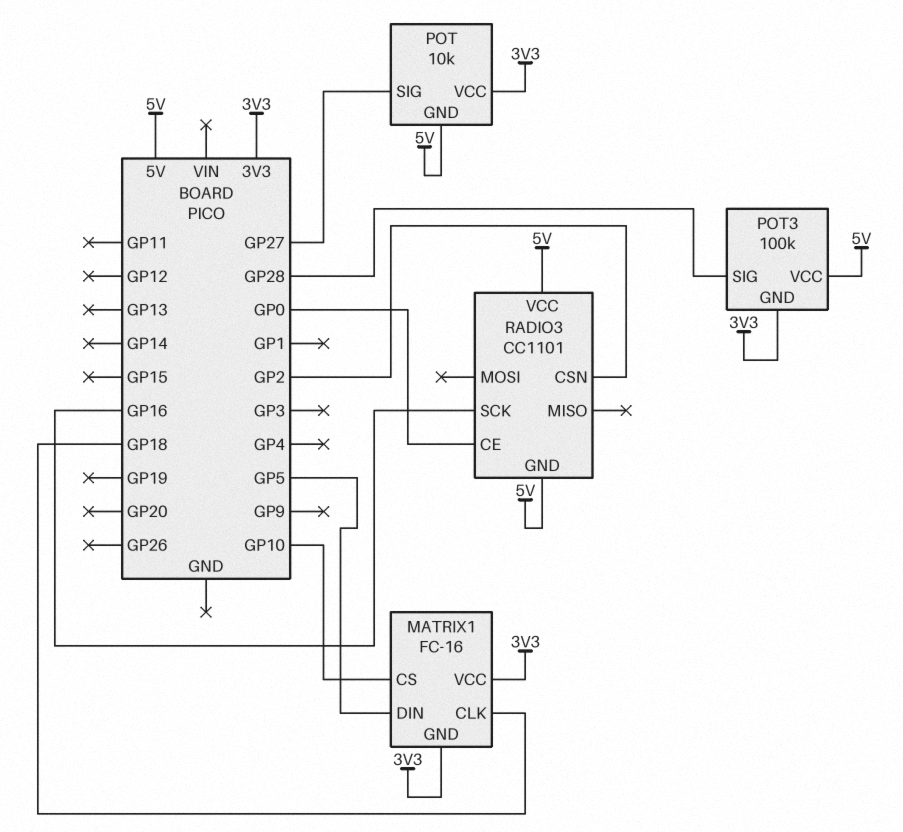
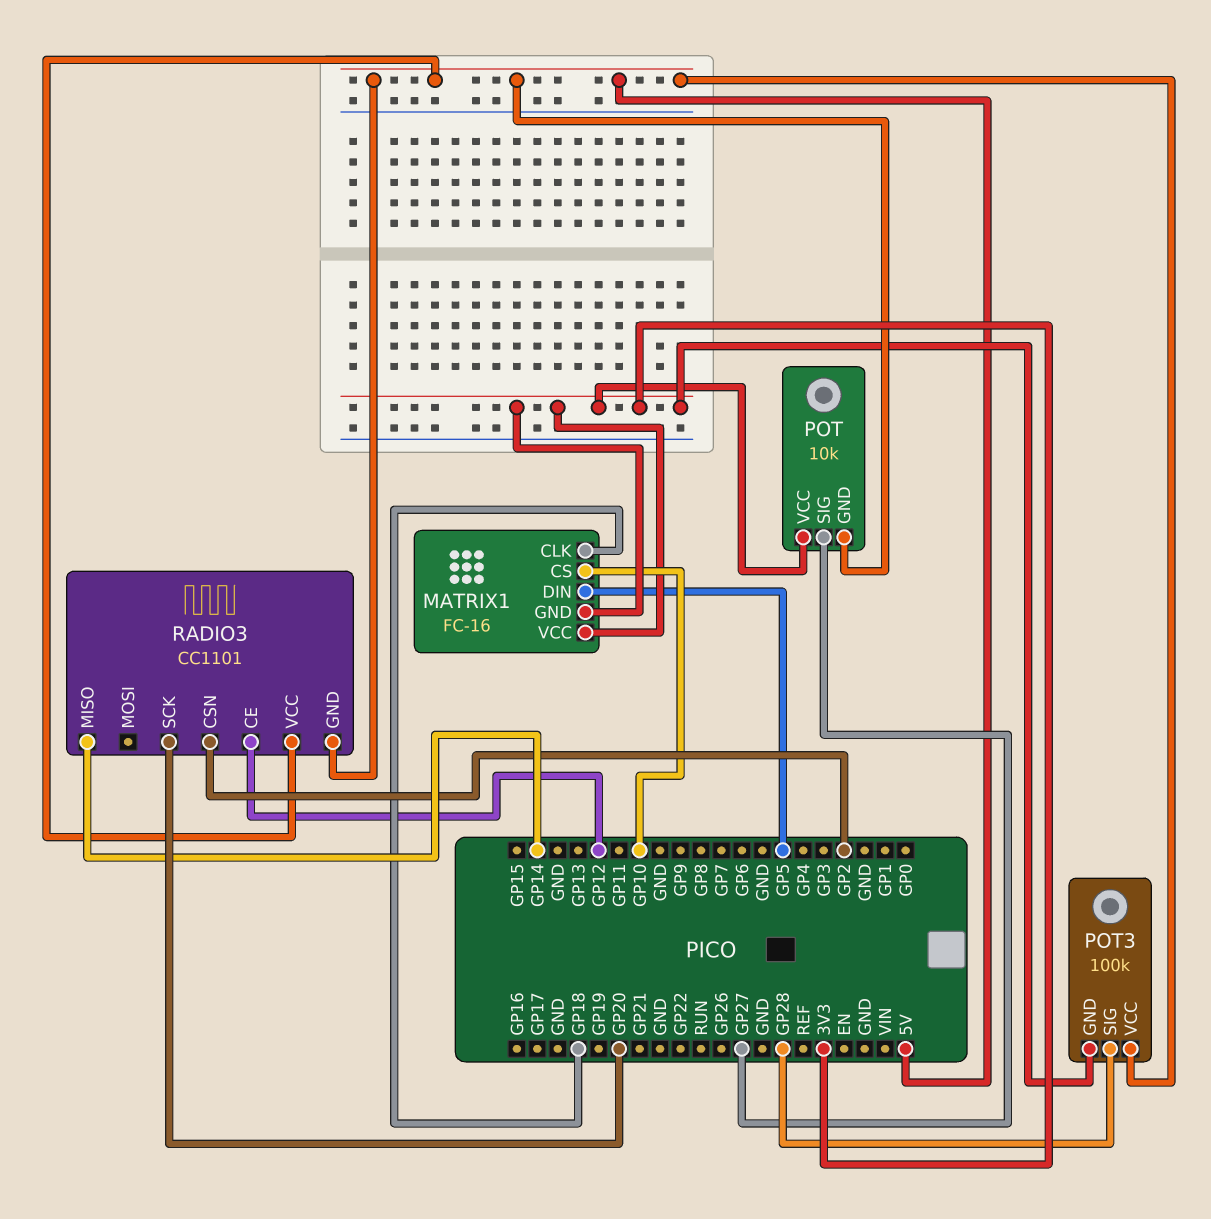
RADIO3 pin CE: GP0 -> GP12
RADIO3 pin MISO: none -> GP14
RADIO3 pin SCK: GP16 -> GP20

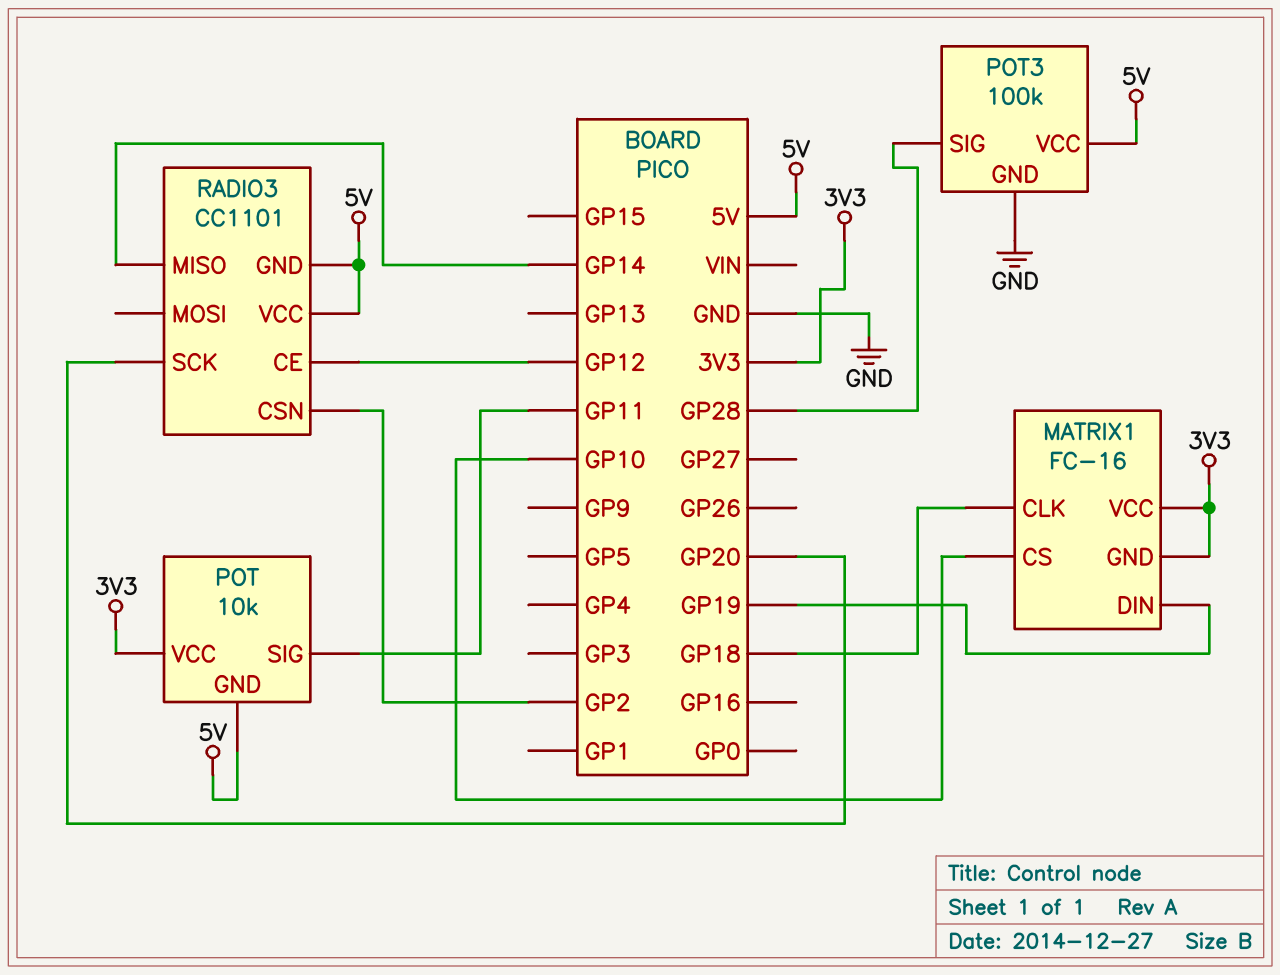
MATRIX1 pin DIN: GP5 -> GP19
POT pin SIG: GP27 -> GP11
POT3 pin GND: 3V3 -> GND

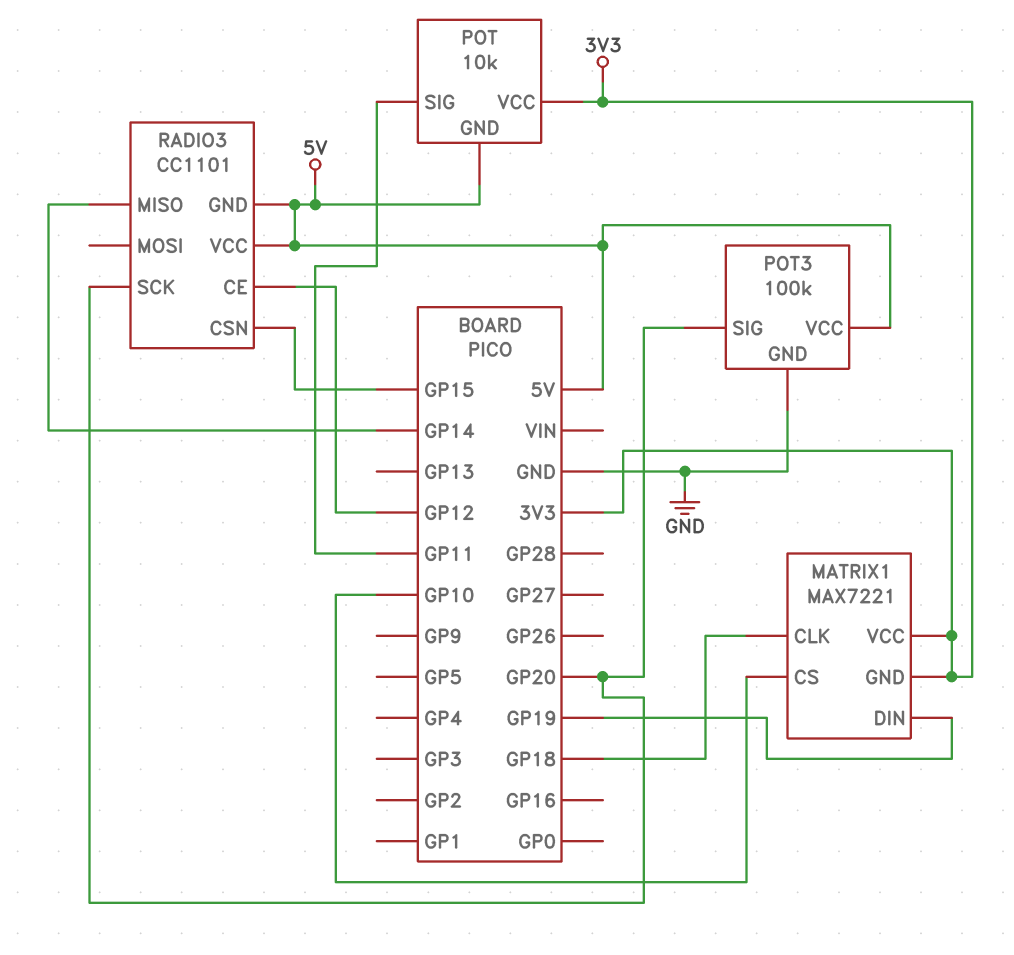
MATRIX1: FC-16 -> MAX7221
POT3 pin SIG: GP28 -> GP20
RADIO3 pin CSN: GP2 -> GP15

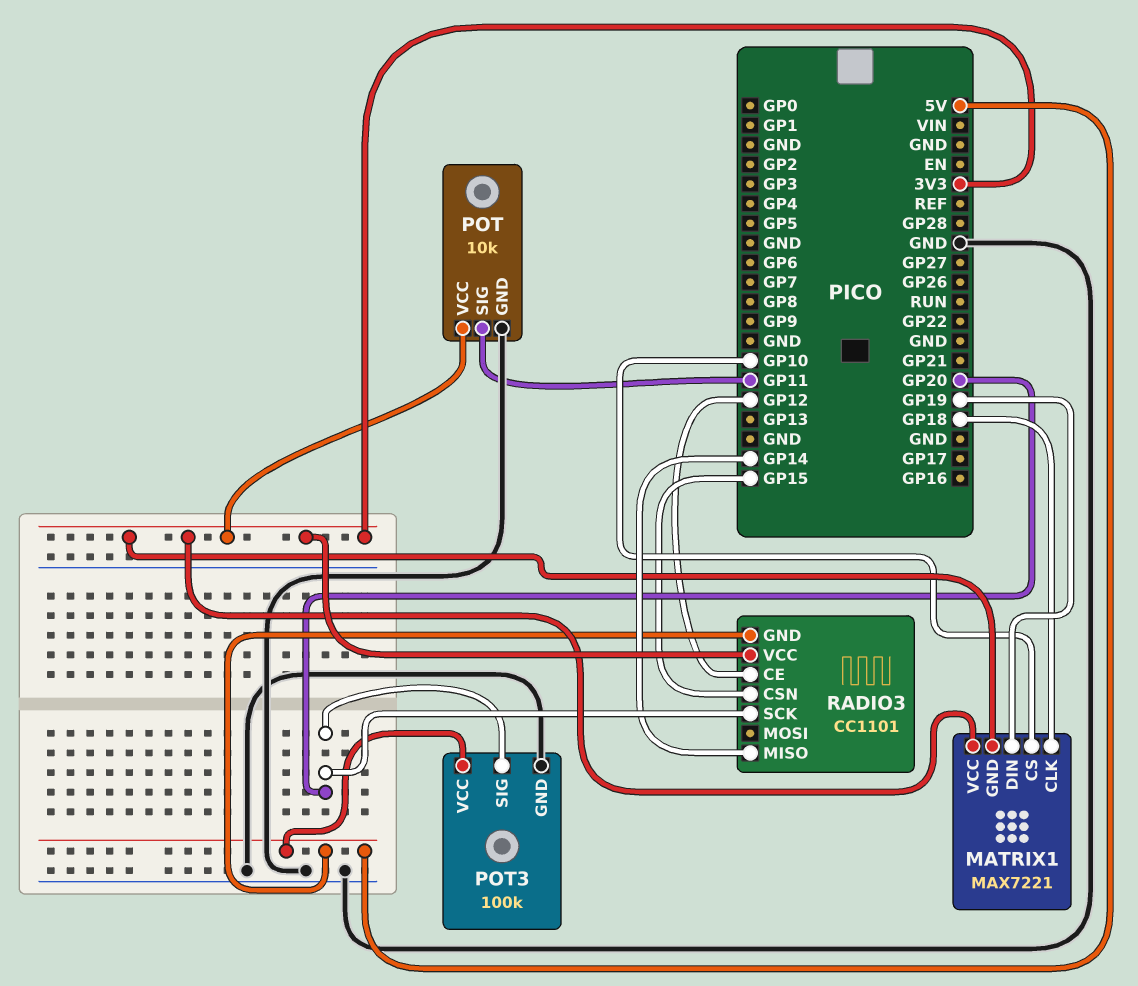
POT pin GND: 5V -> GND
RADIO3 pin VCC: 5V -> 3V3

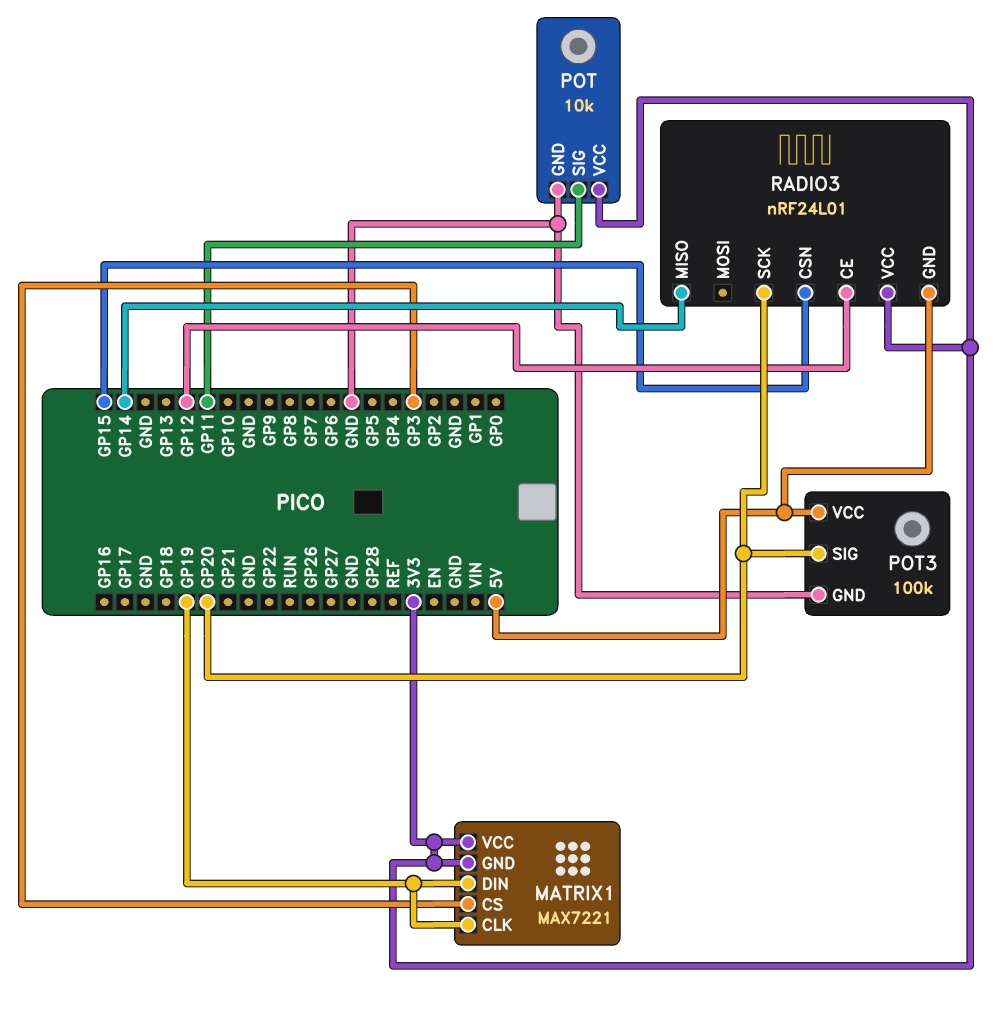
MATRIX1 pin CLK: GP18 -> GP19
MATRIX1 pin CS: GP10 -> GP3
RADIO3: CC1101 -> nRF24L01

